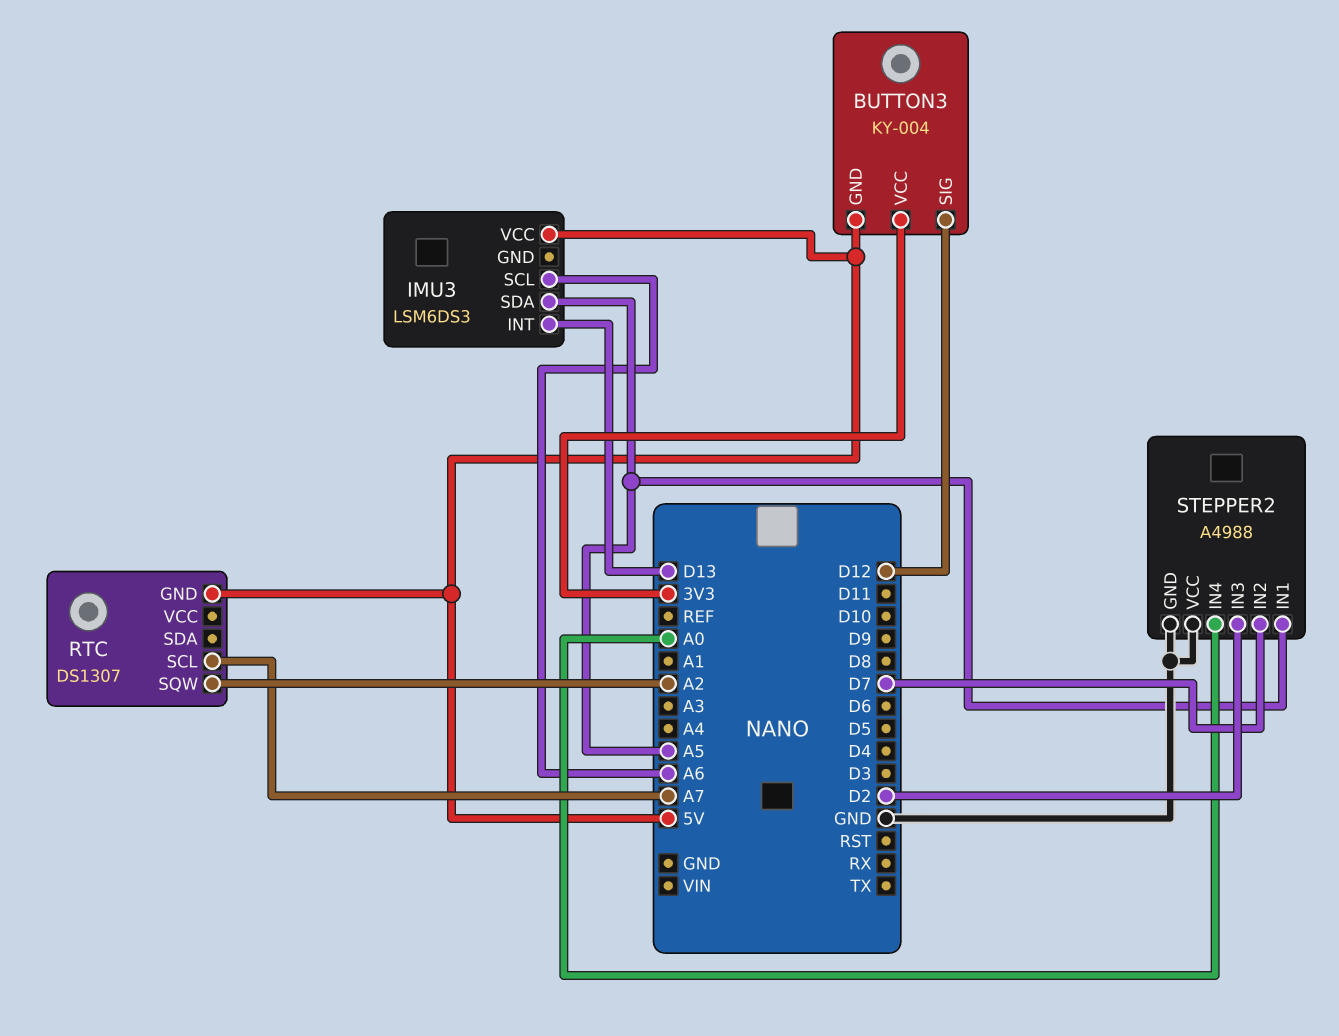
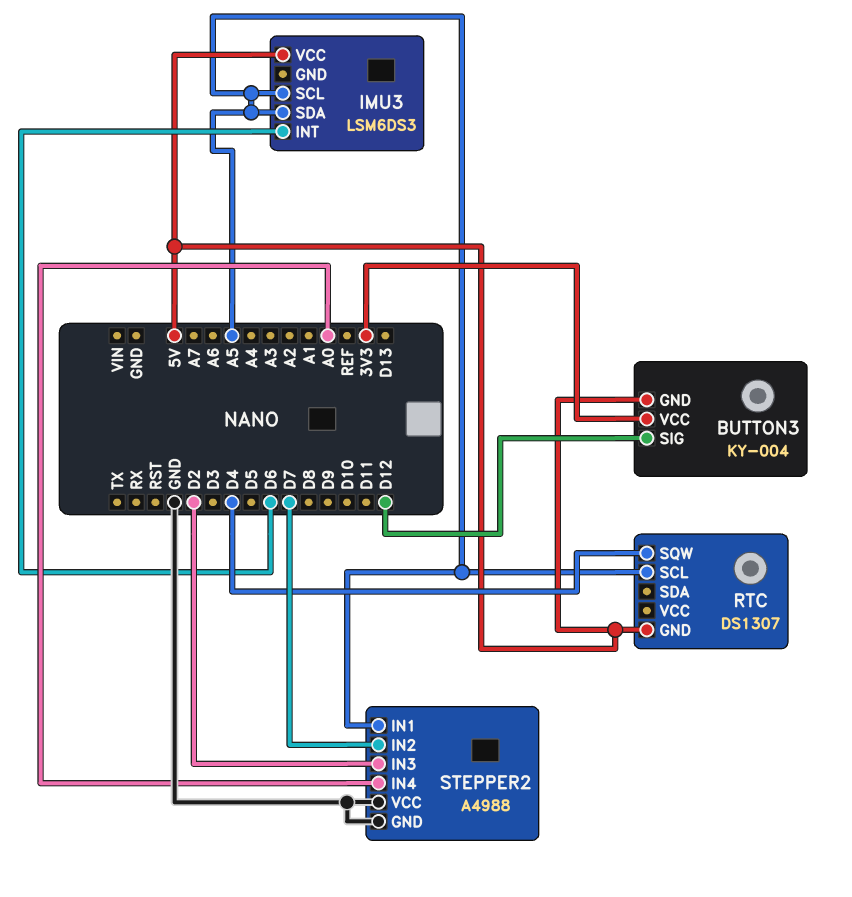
IMU3 pin INT: D13 -> D6
IMU3 pin SCL: A6 -> A5
RTC pin SCL: A7 -> A5
RTC pin SQW: A2 -> D4

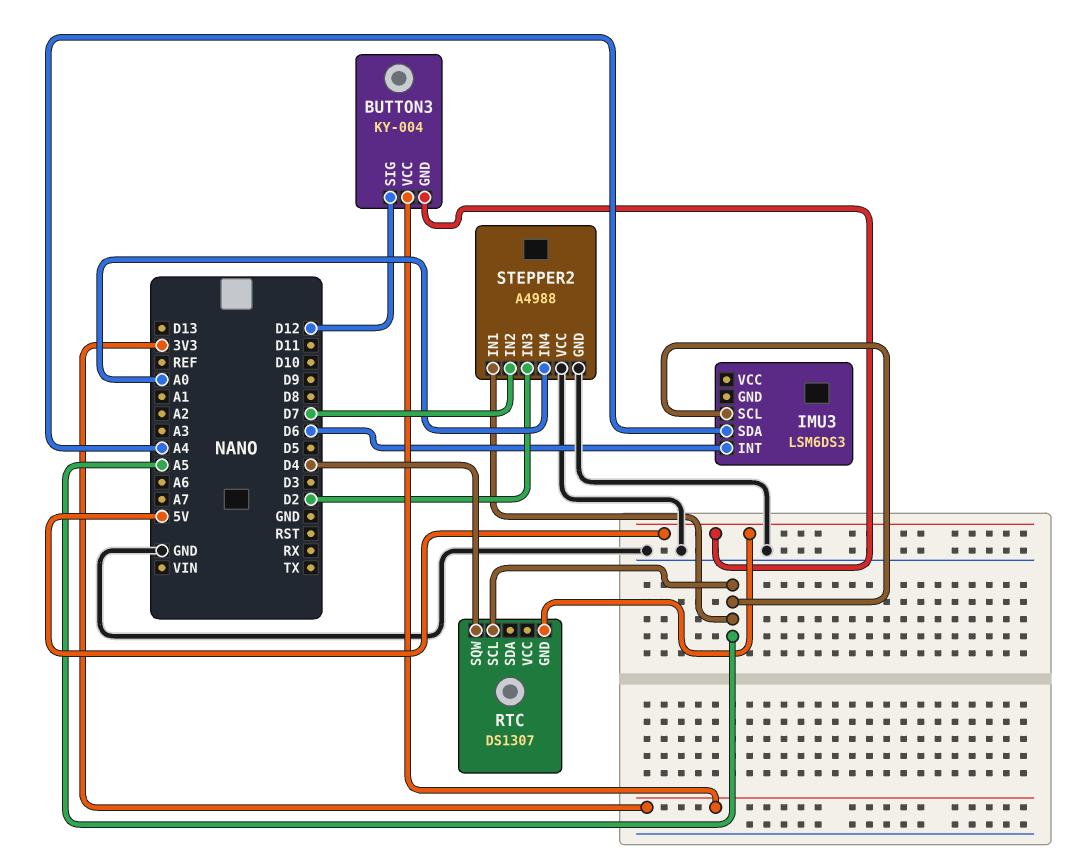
IMU3 pin SDA: A5 -> A4
IMU3 pin VCC: 5V -> none

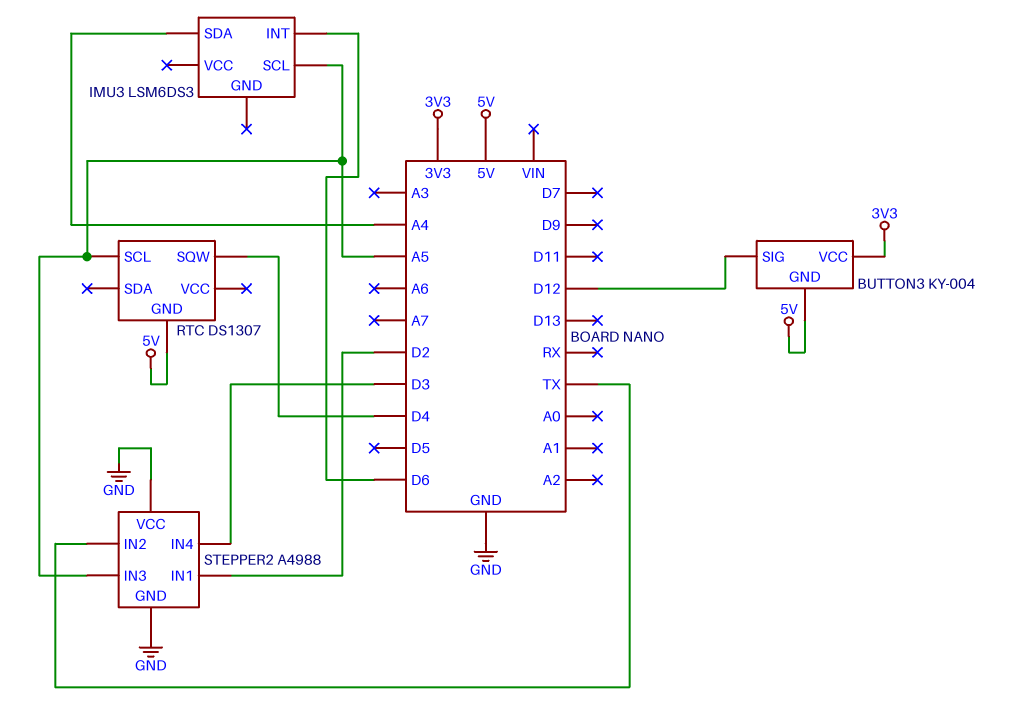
STEPPER2 pin IN1: A5 -> D2
STEPPER2 pin IN2: D7 -> TX
STEPPER2 pin IN3: D2 -> A5
STEPPER2 pin IN4: A0 -> D3

